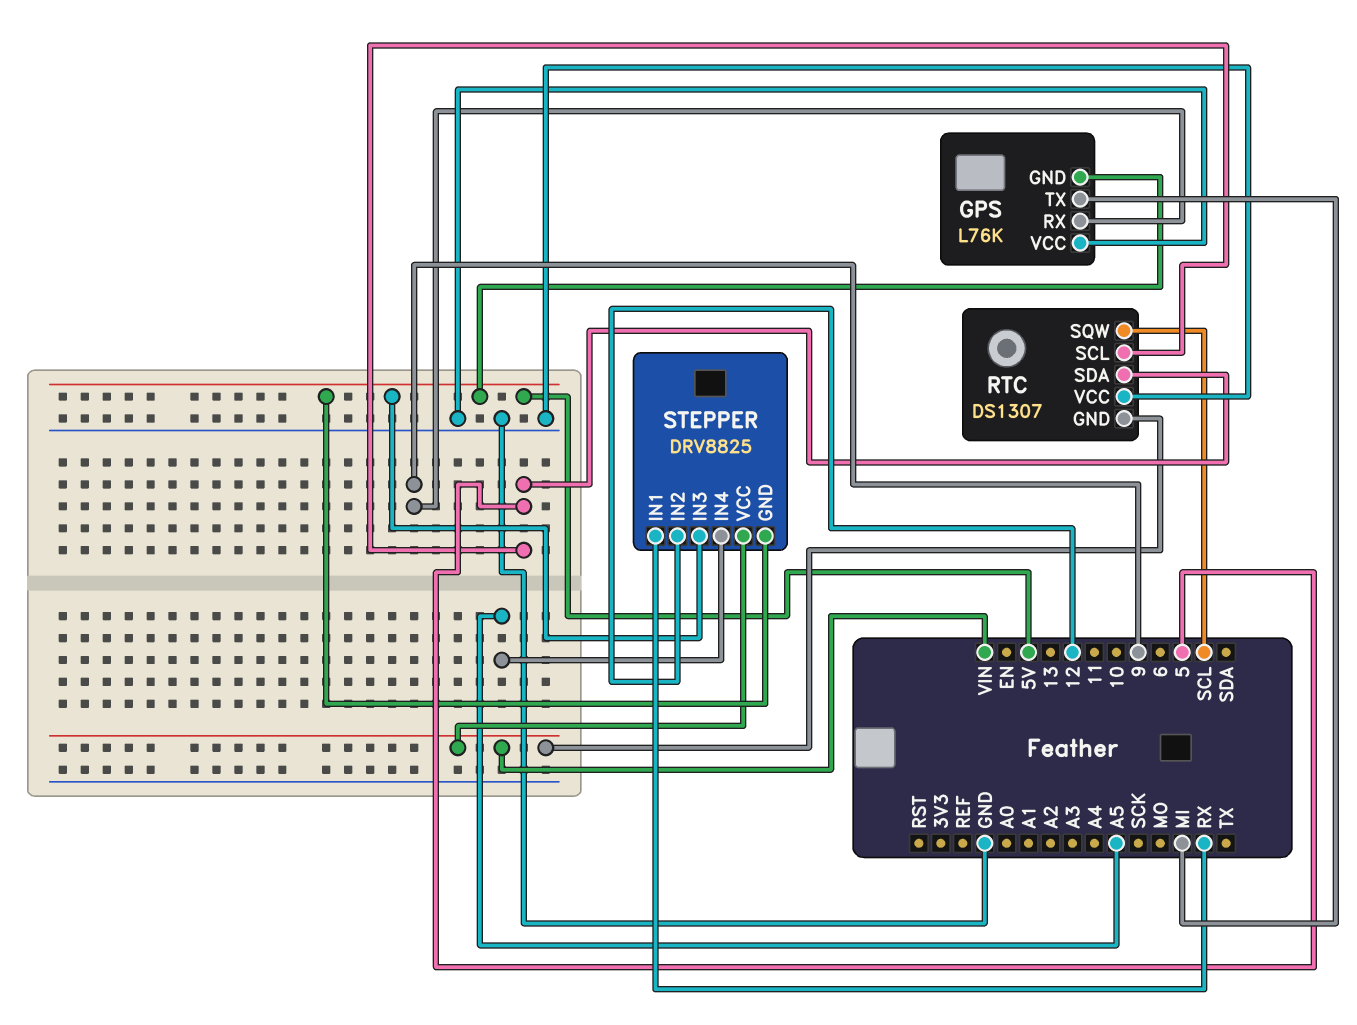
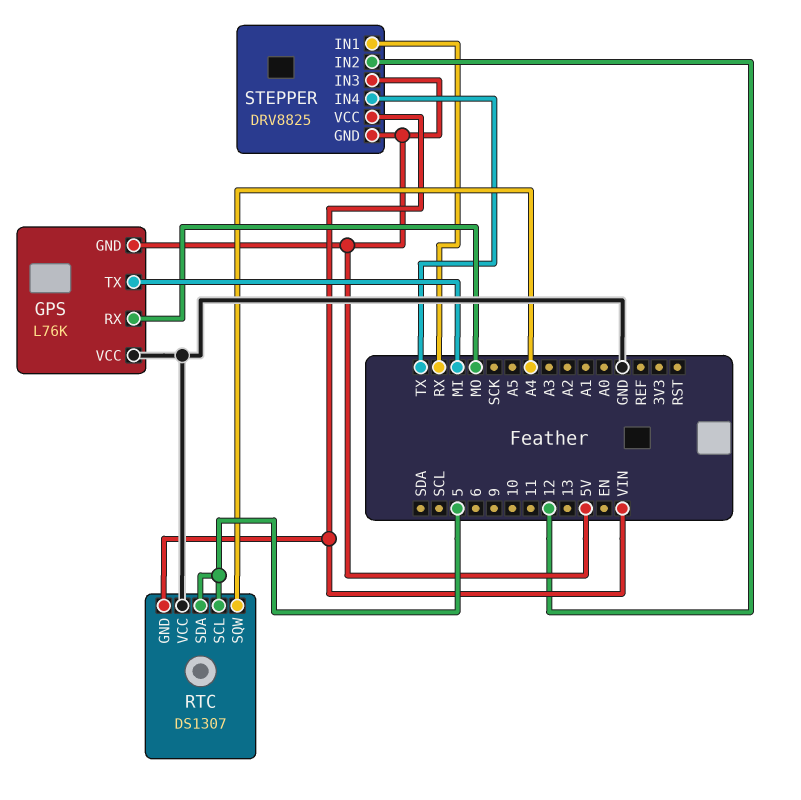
GPS pin RX: 9 -> MO
RTC pin SQW: SCL -> A4
STEPPER pin IN4: A5 -> TX

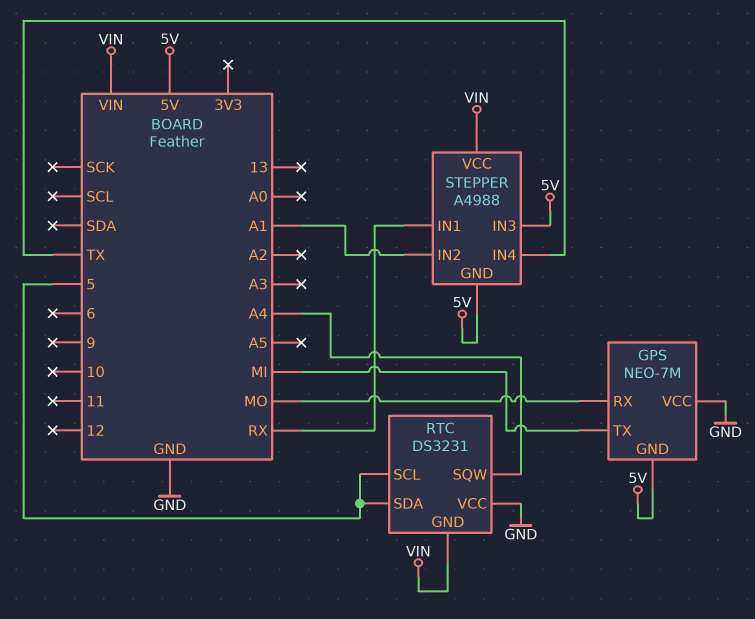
GPS: L76K -> NEO-7M
RTC: DS1307 -> DS3231
STEPPER: DRV8825 -> A4988
STEPPER pin IN2: 12 -> A1

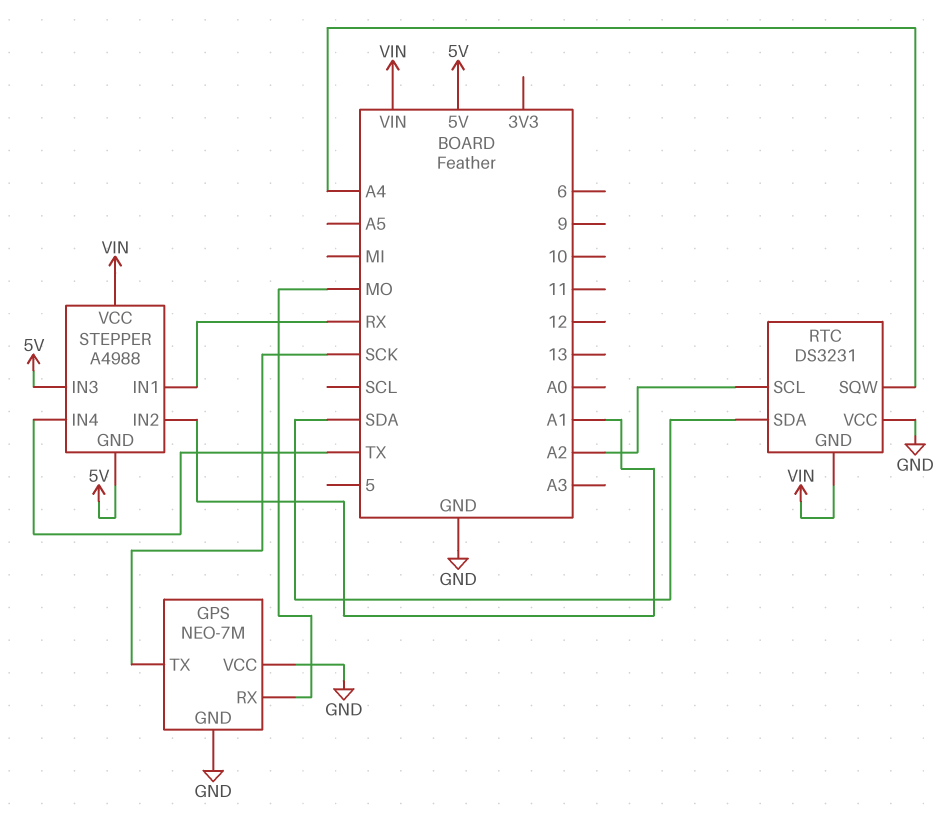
GPS pin GND: 5V -> GND
GPS pin TX: MI -> SCK
RTC pin SCL: 5 -> A2
RTC pin SDA: 5 -> SDA

